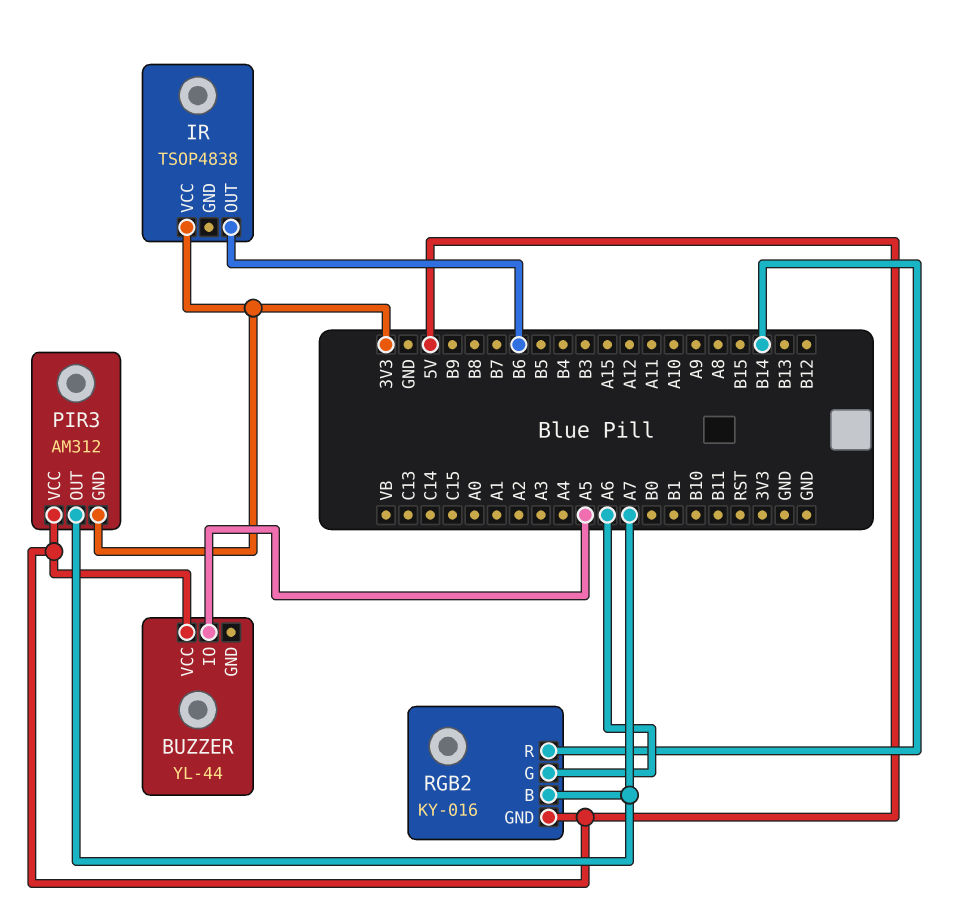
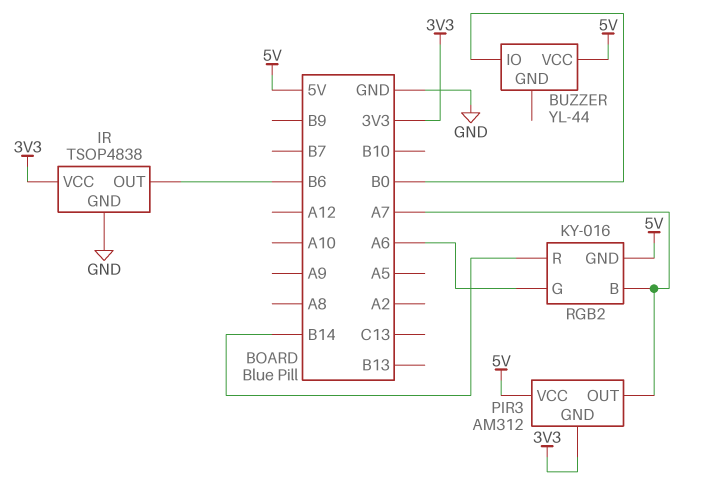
BUZZER pin IO: A5 -> B0
IR pin GND: none -> GND

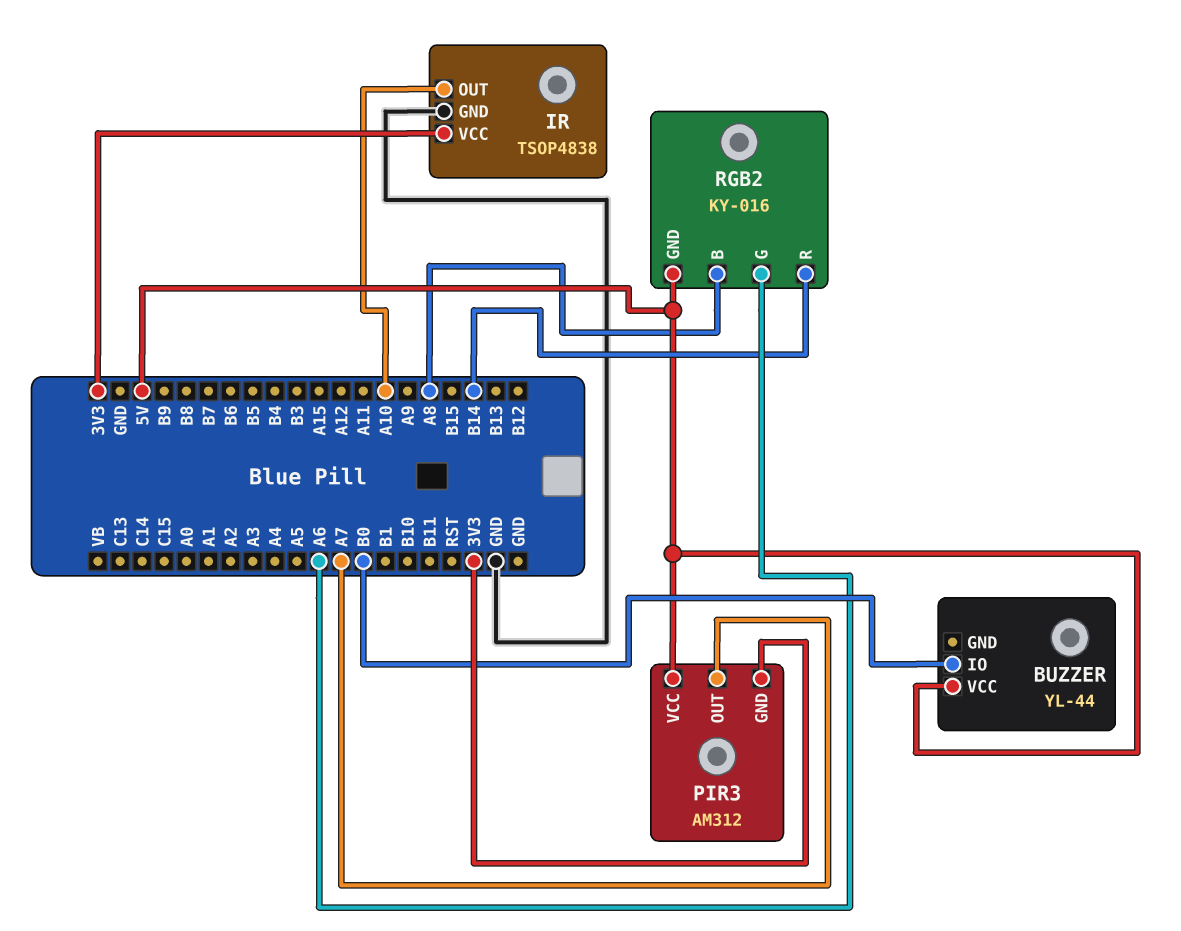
IR pin OUT: B6 -> A10
RGB2 pin B: A7 -> A8

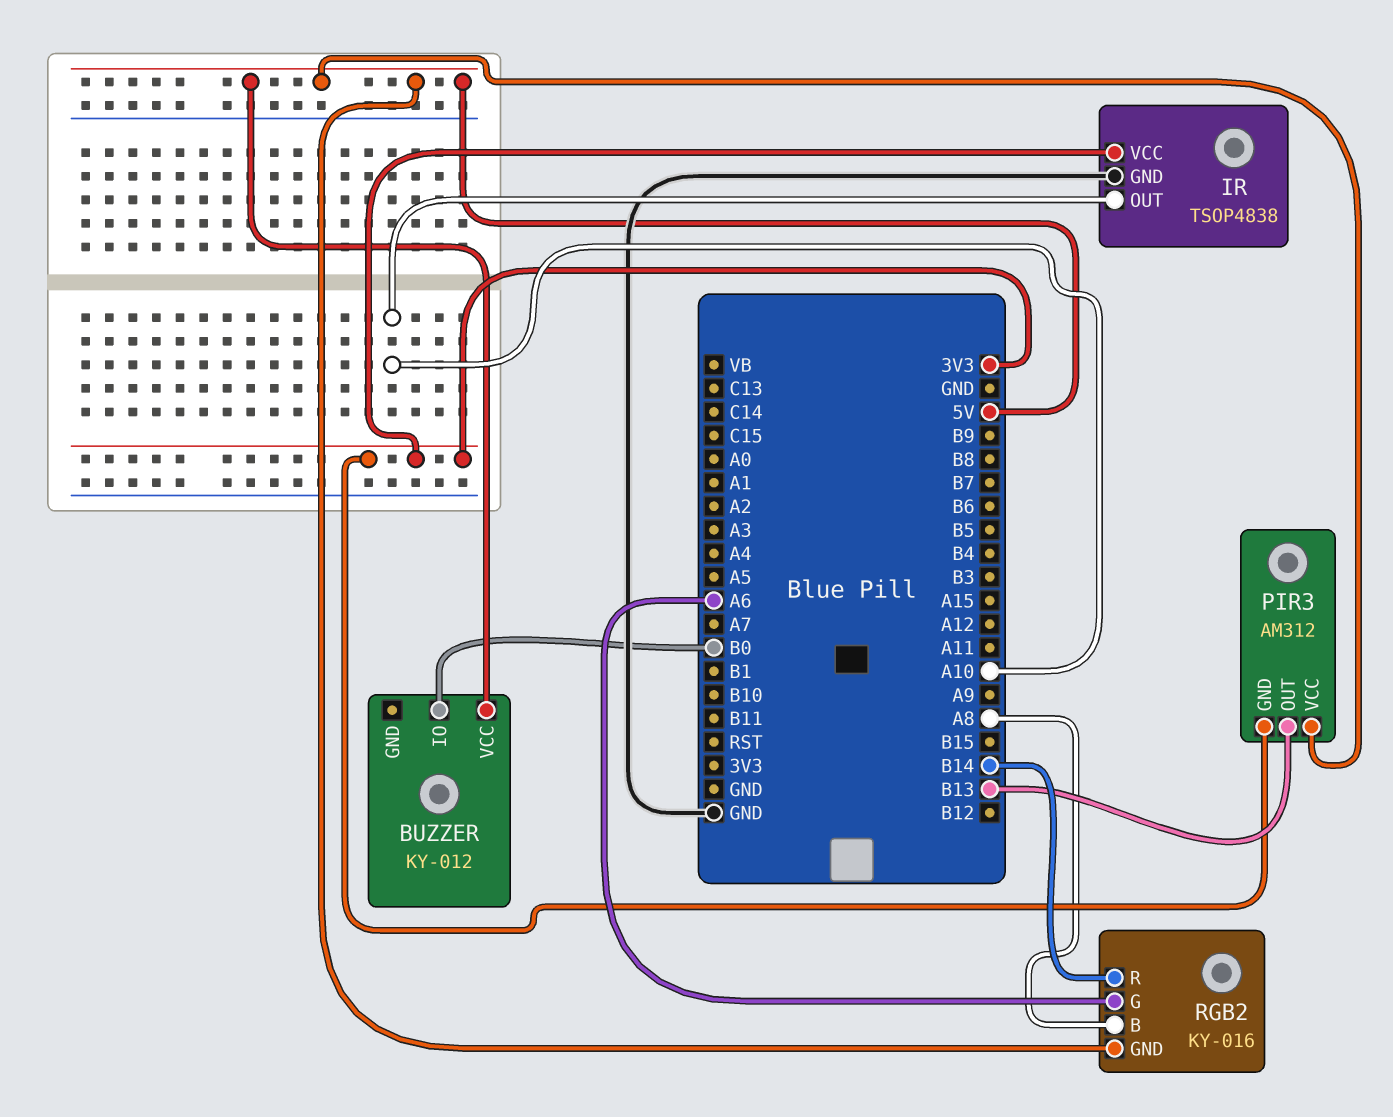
BUZZER: YL-44 -> KY-012
PIR3 pin OUT: A7 -> B13

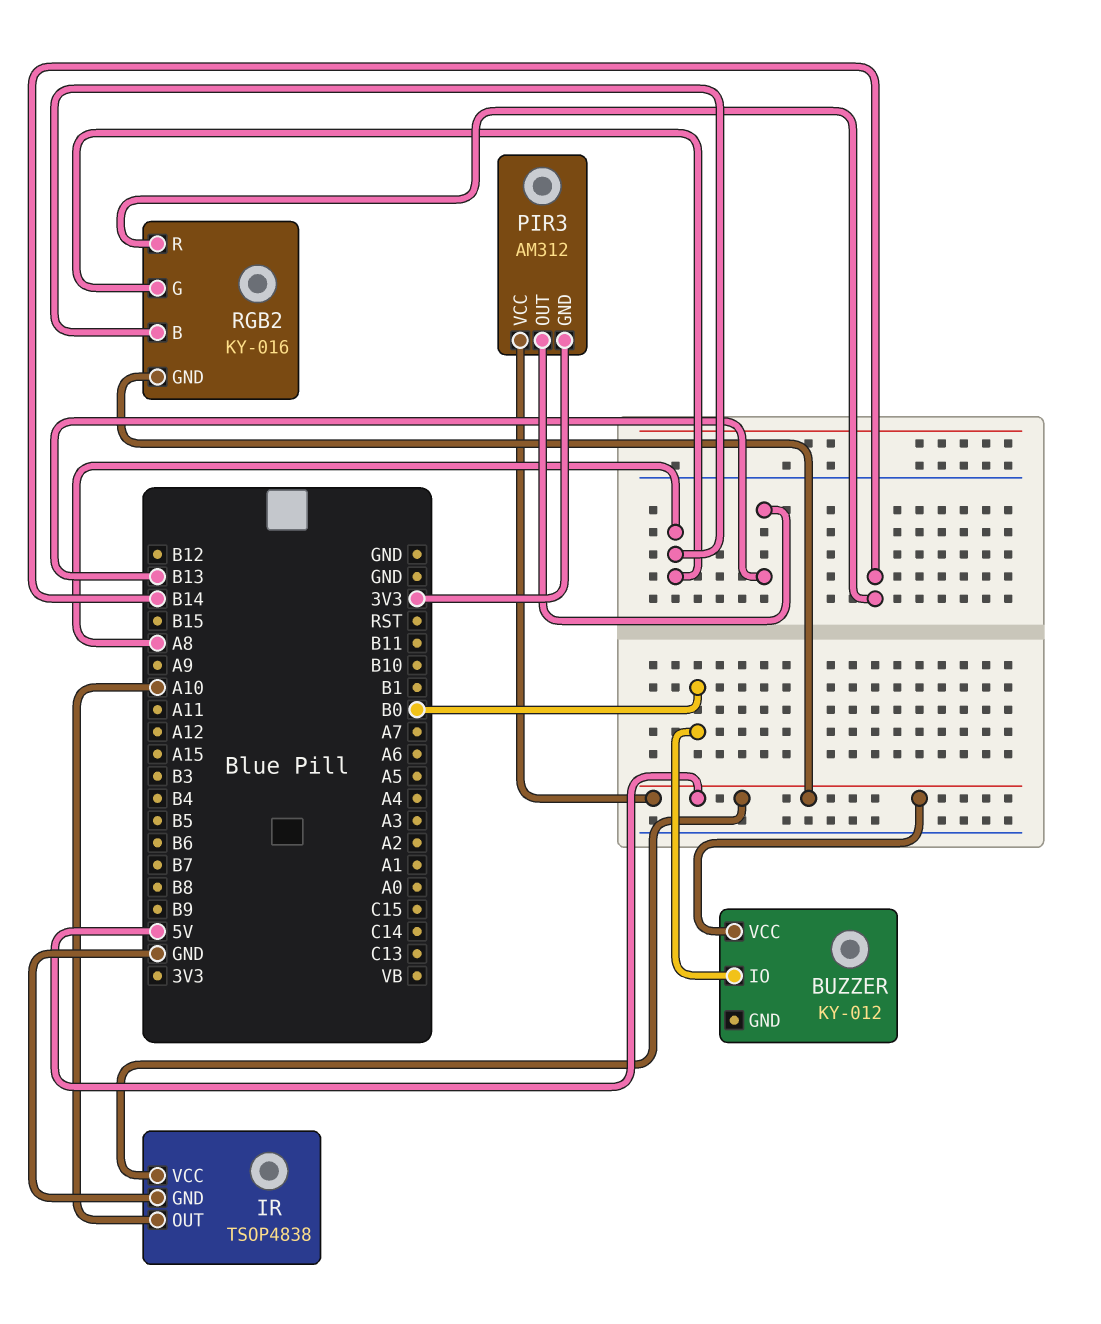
IR pin VCC: 3V3 -> 5V
RGB2 pin G: A6 -> A8

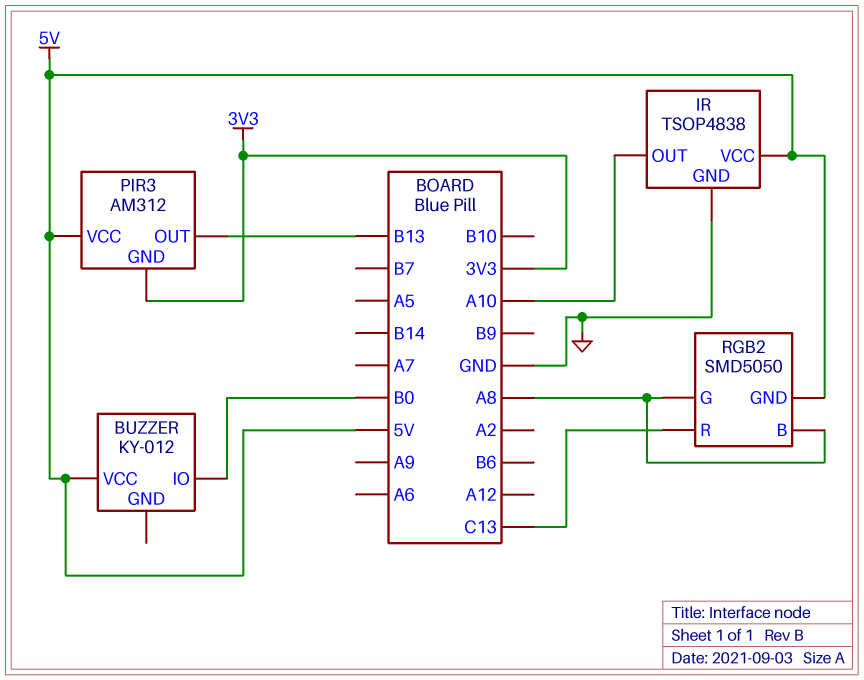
RGB2: KY-016 -> SMD5050
RGB2 pin R: B14 -> C13

